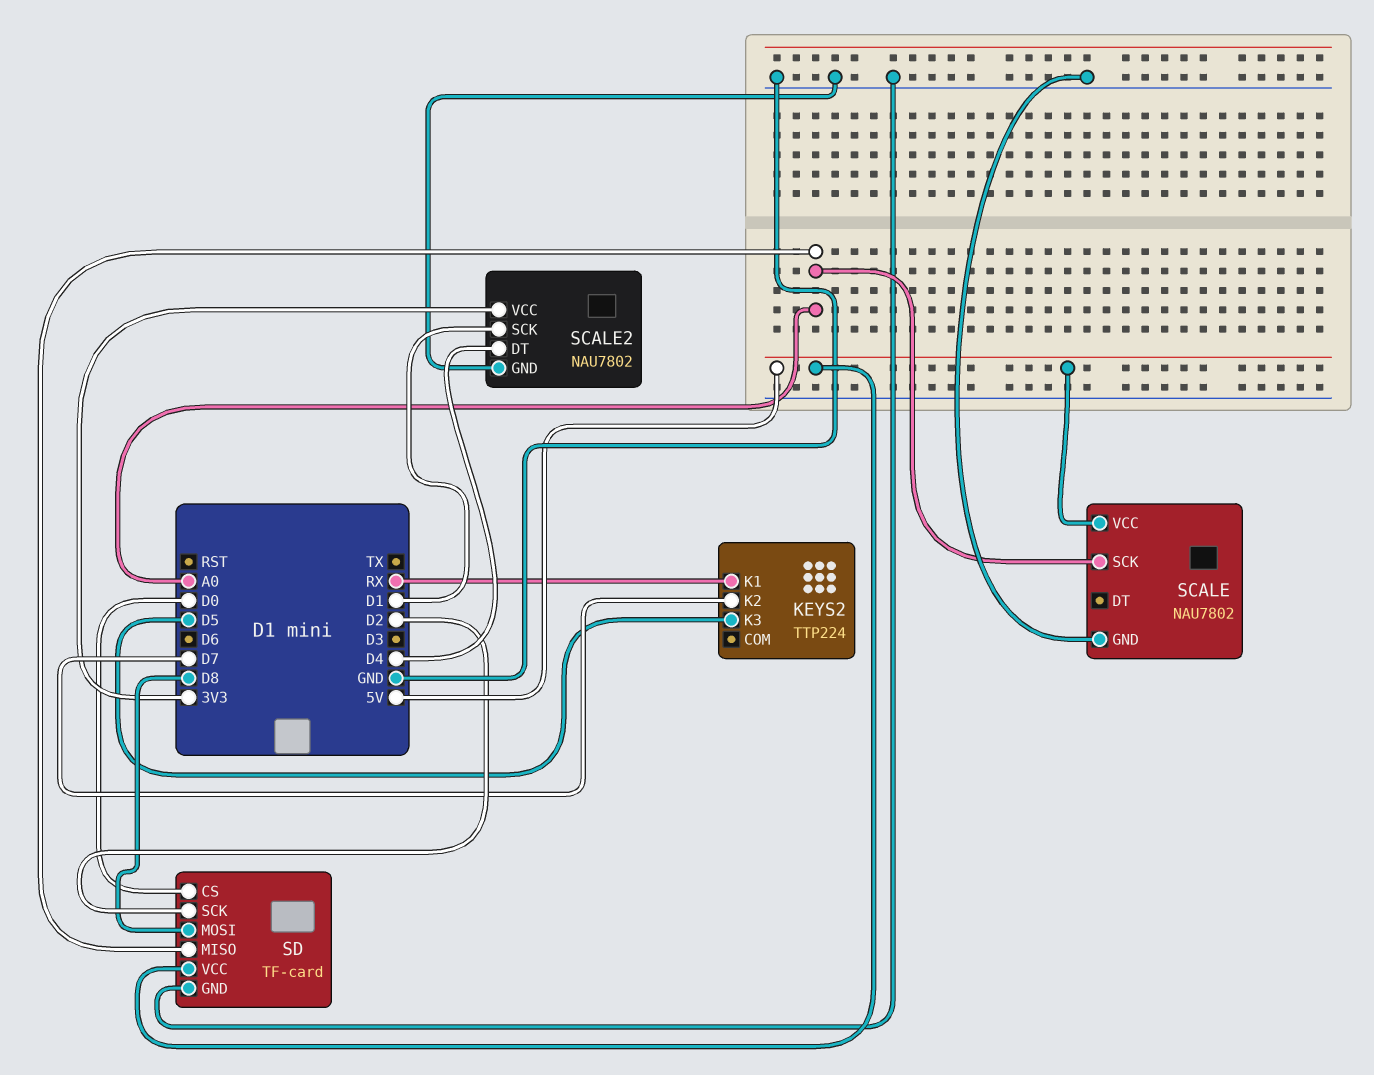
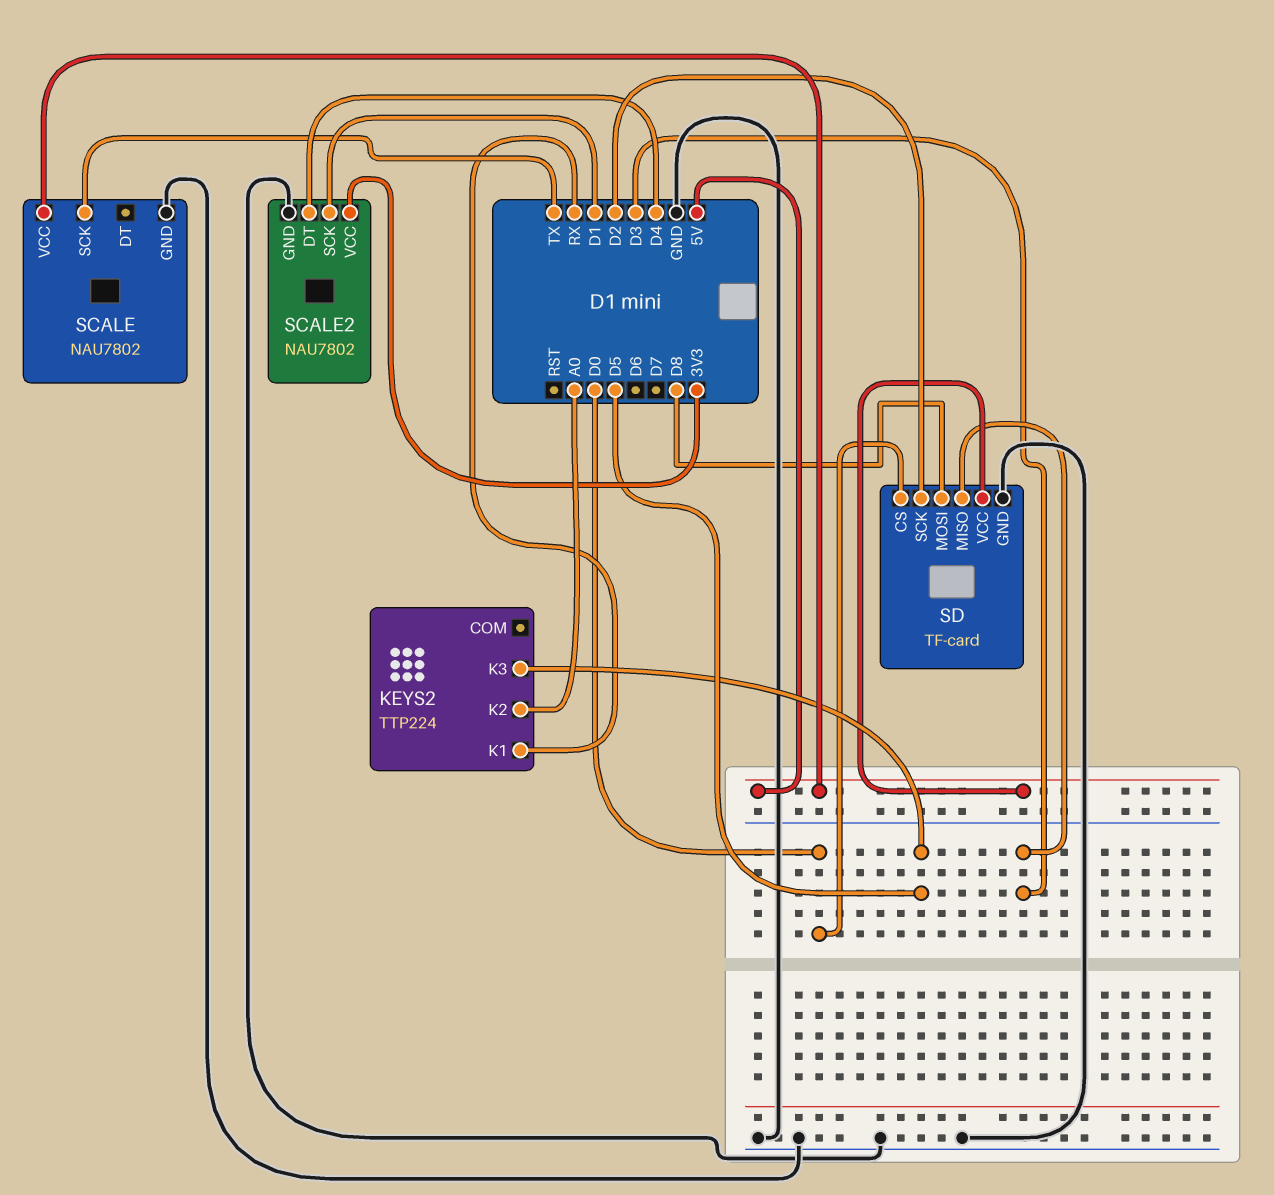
KEYS2 pin K2: D7 -> A0
SCALE pin SCK: A0 -> TX
SD pin MISO: A0 -> D3

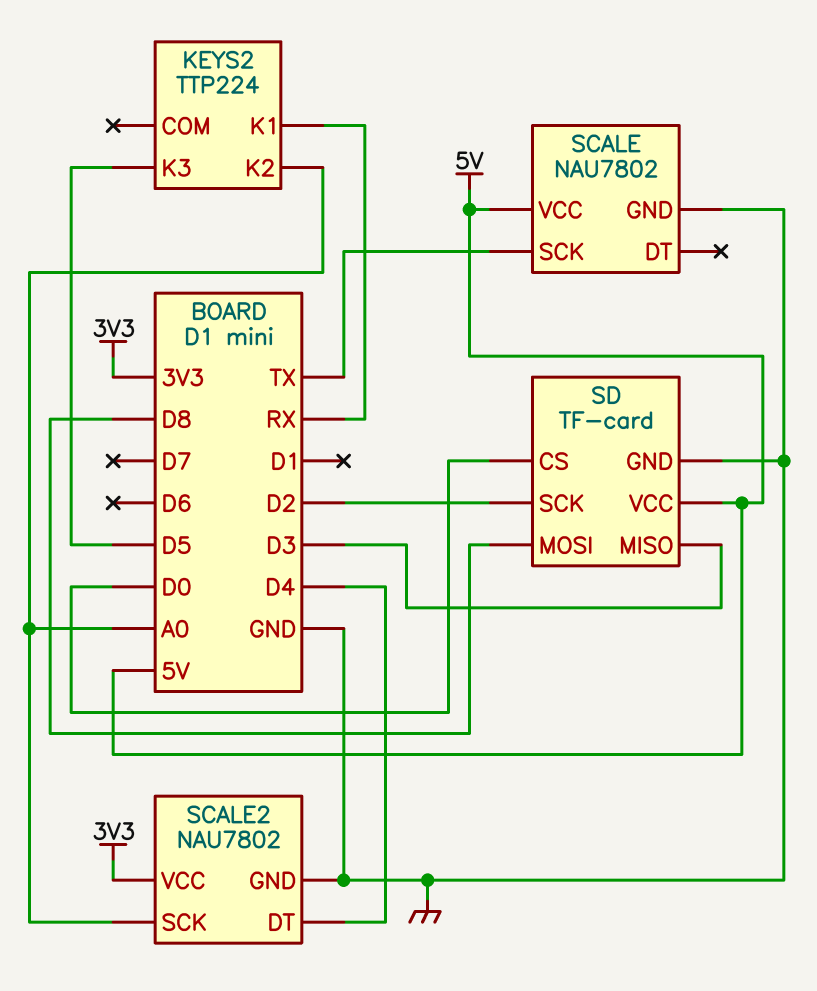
SCALE2 pin SCK: D1 -> A0

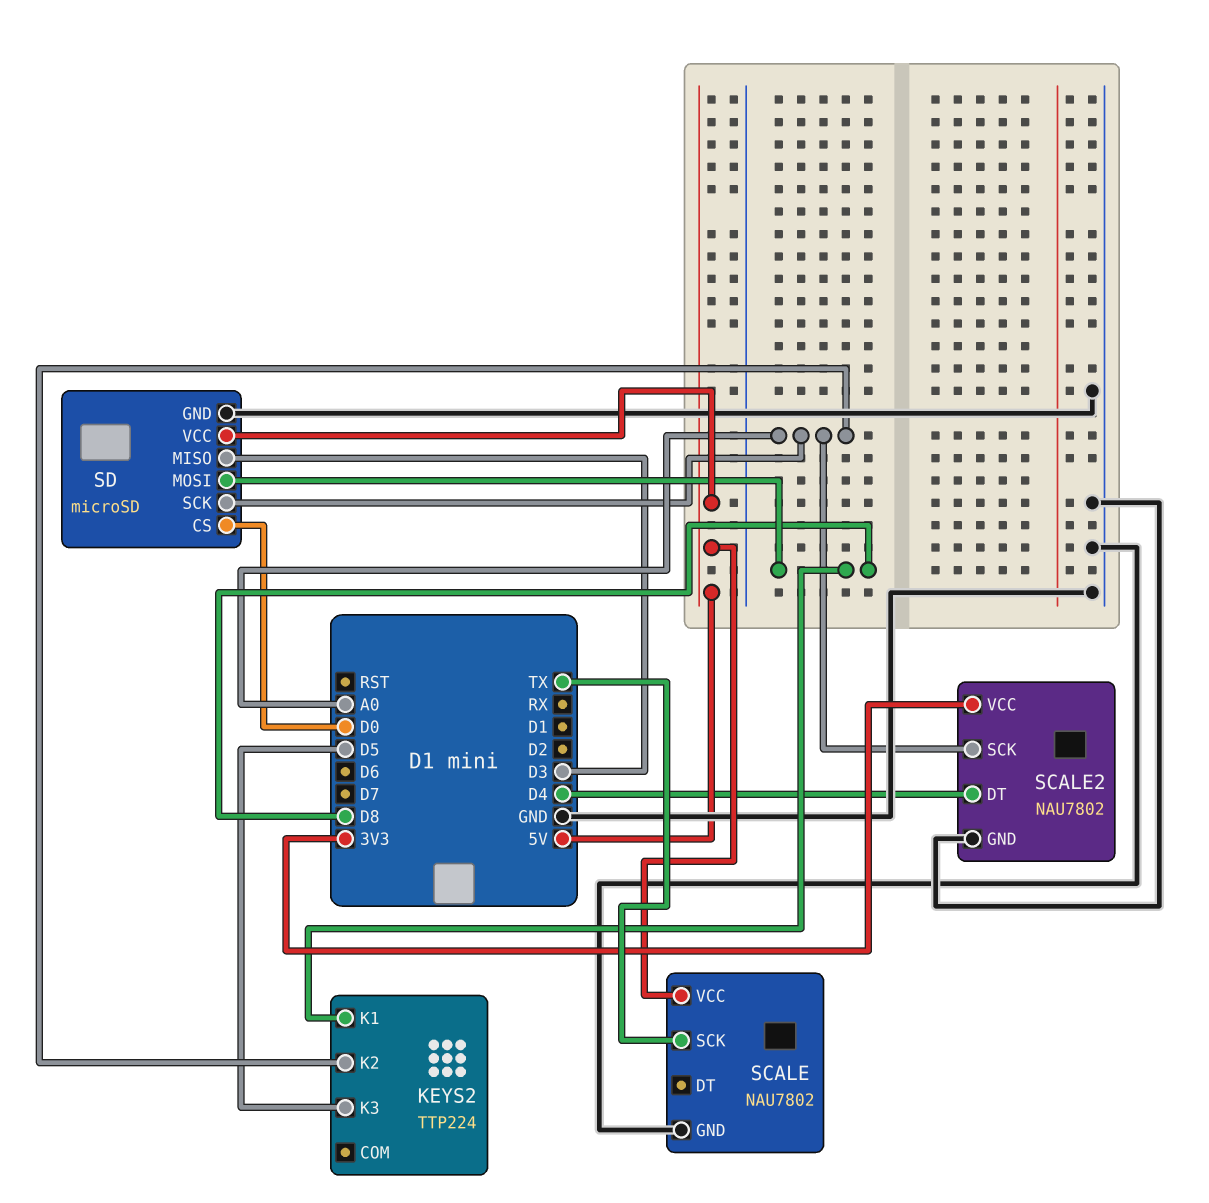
KEYS2 pin K1: RX -> D8
SD: TF-card -> microSD
SD pin SCK: D2 -> A0

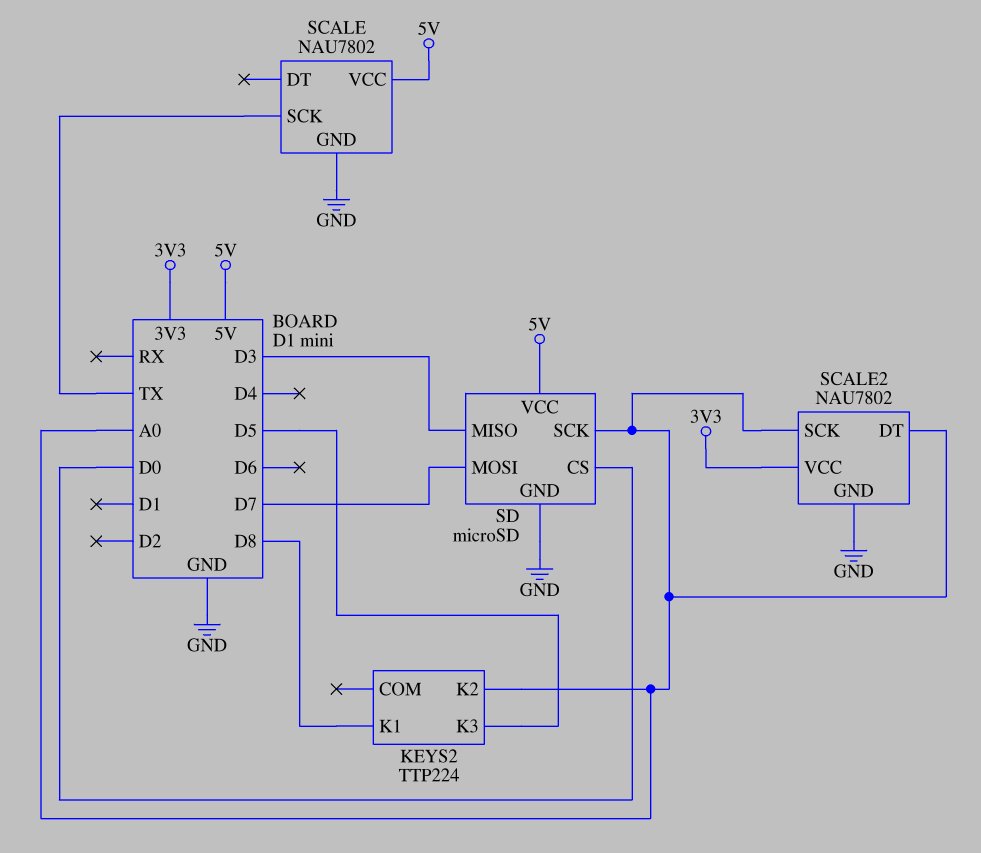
SCALE2 pin DT: D4 -> A0
SD pin MOSI: D8 -> D7

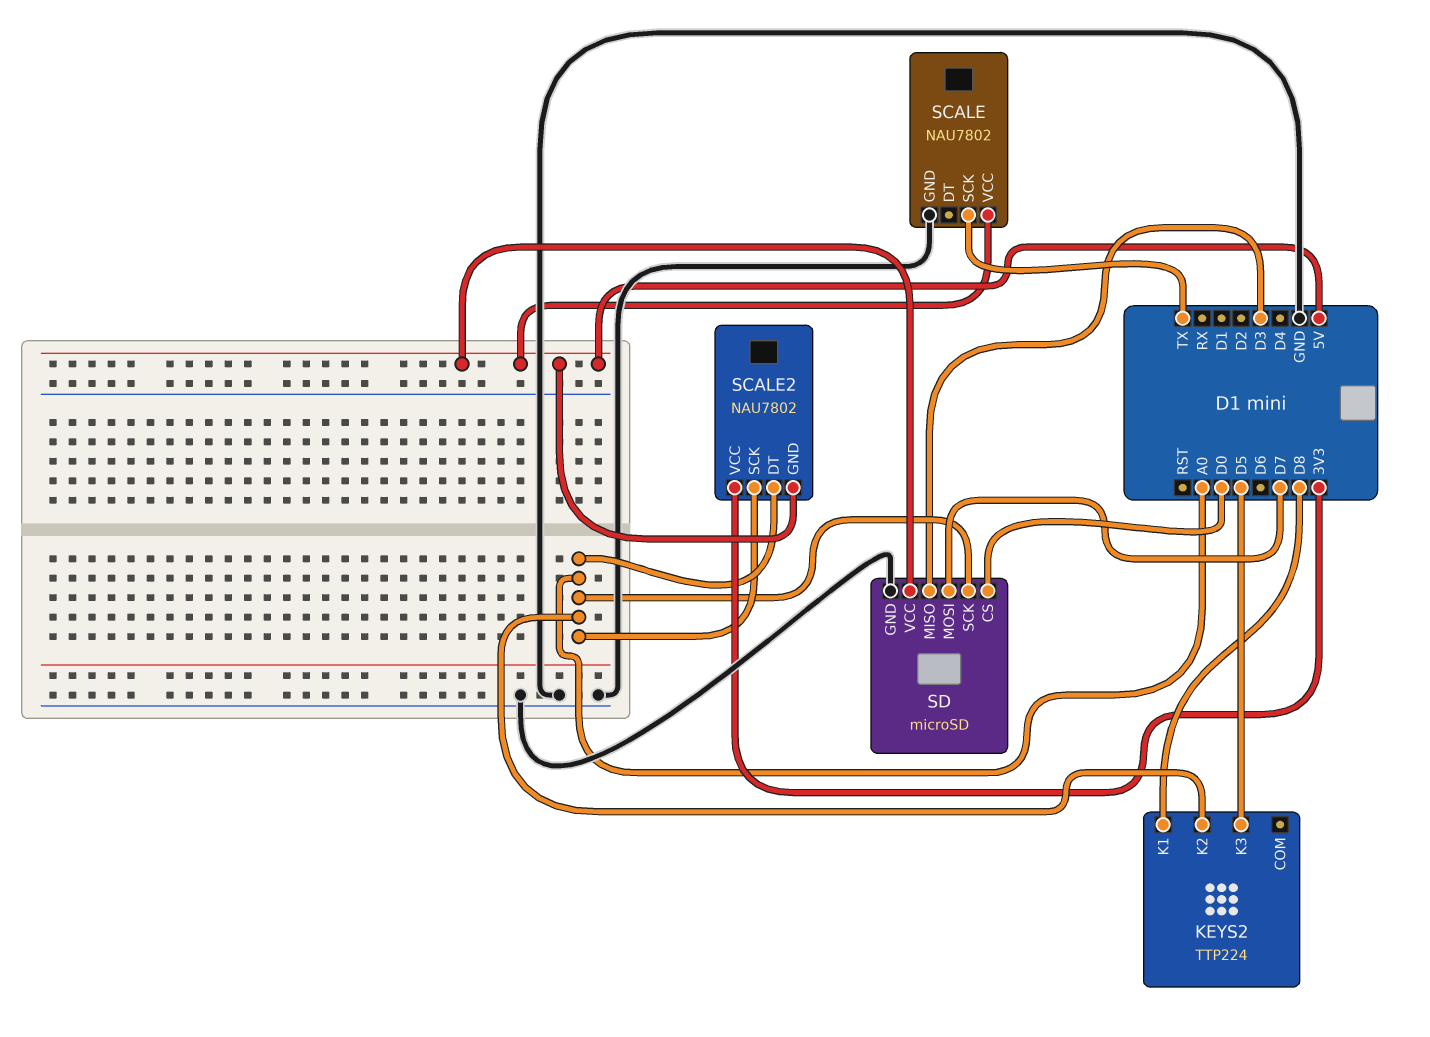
SCALE2 pin GND: GND -> 5V

